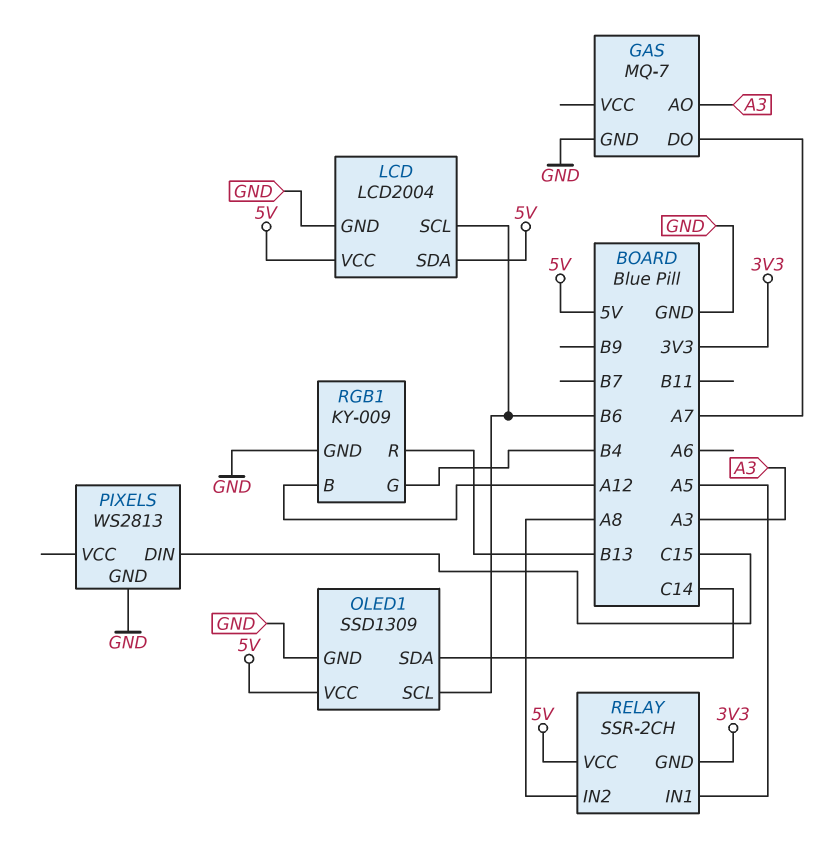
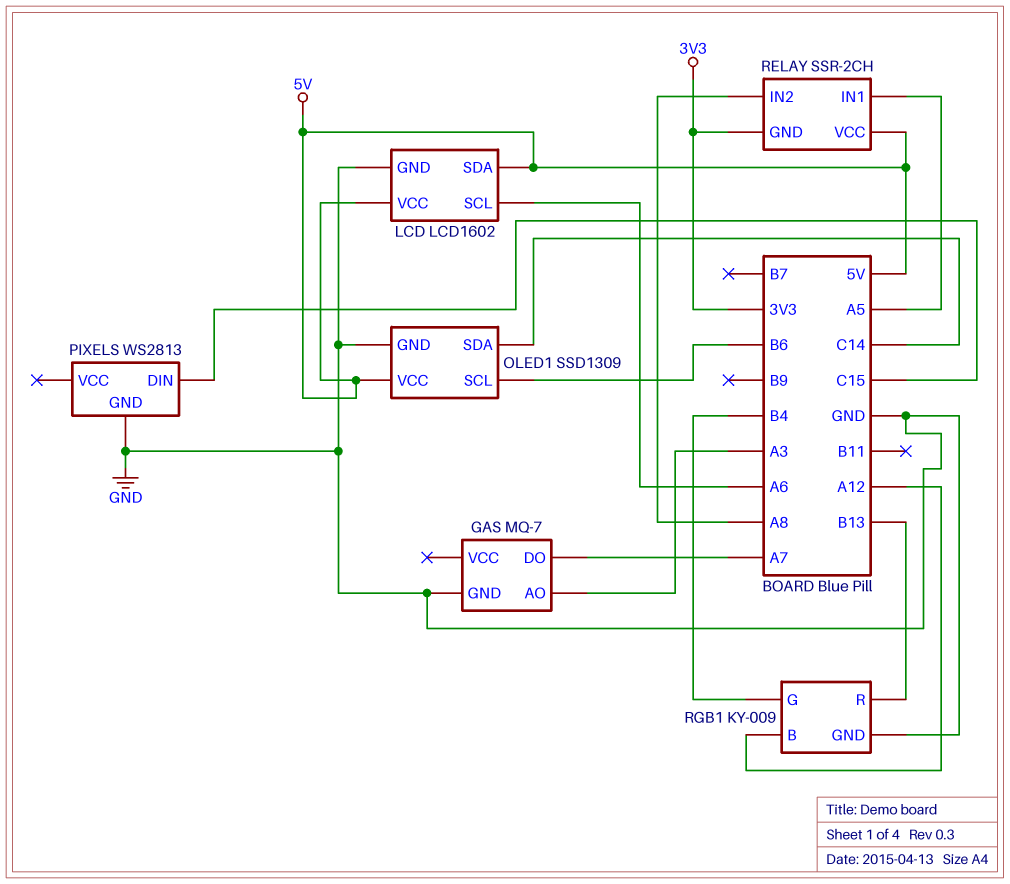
LCD: LCD2004 -> LCD1602
LCD pin SCL: B6 -> A6

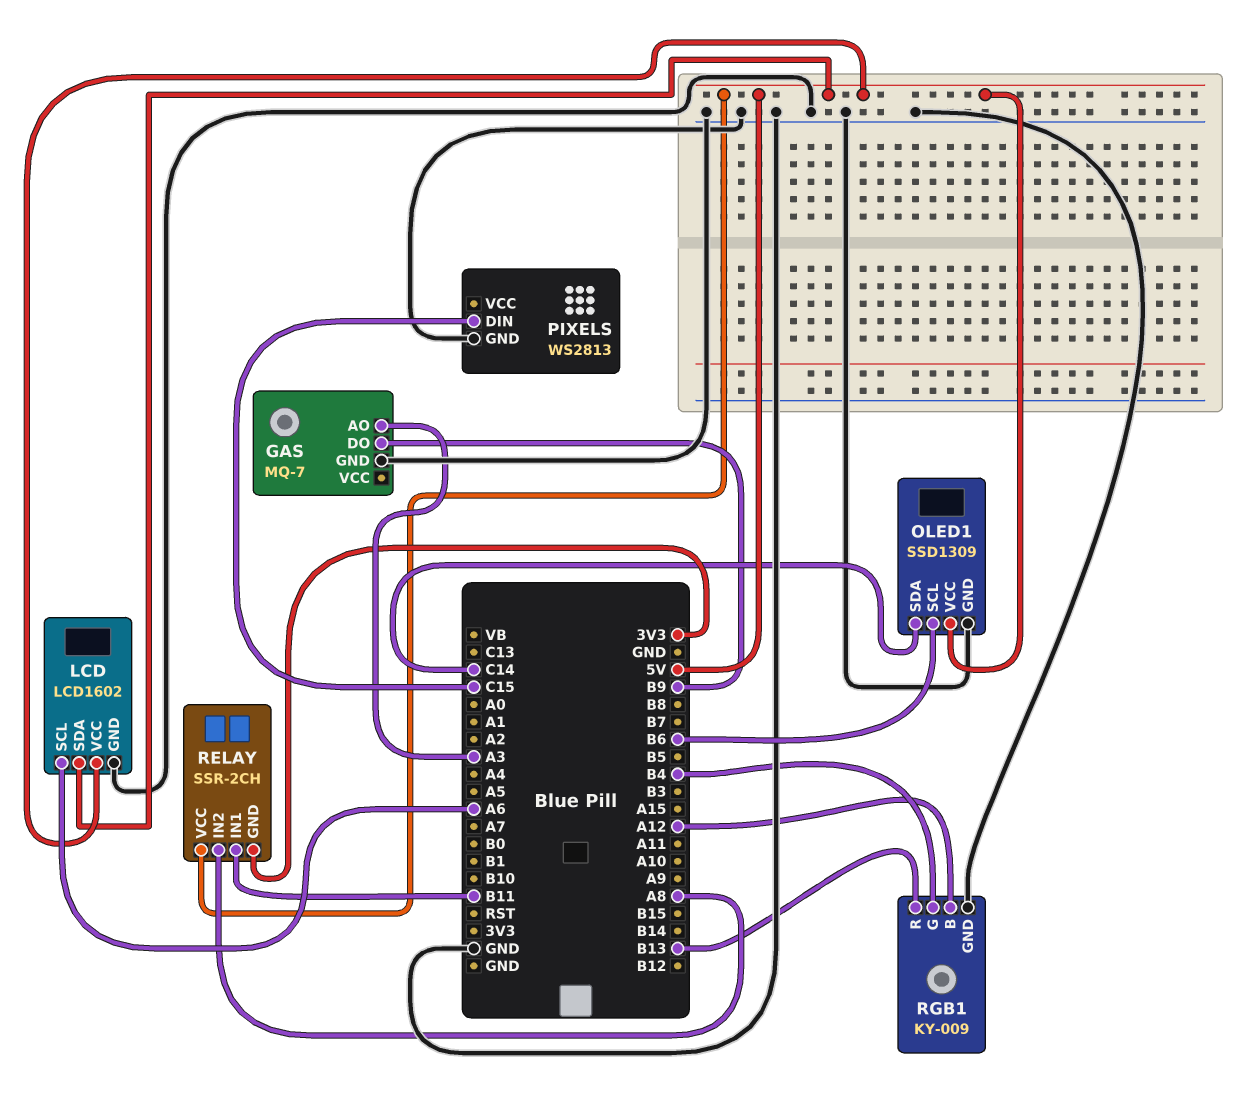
GAS pin DO: A7 -> B9
RELAY pin IN1: A5 -> B11

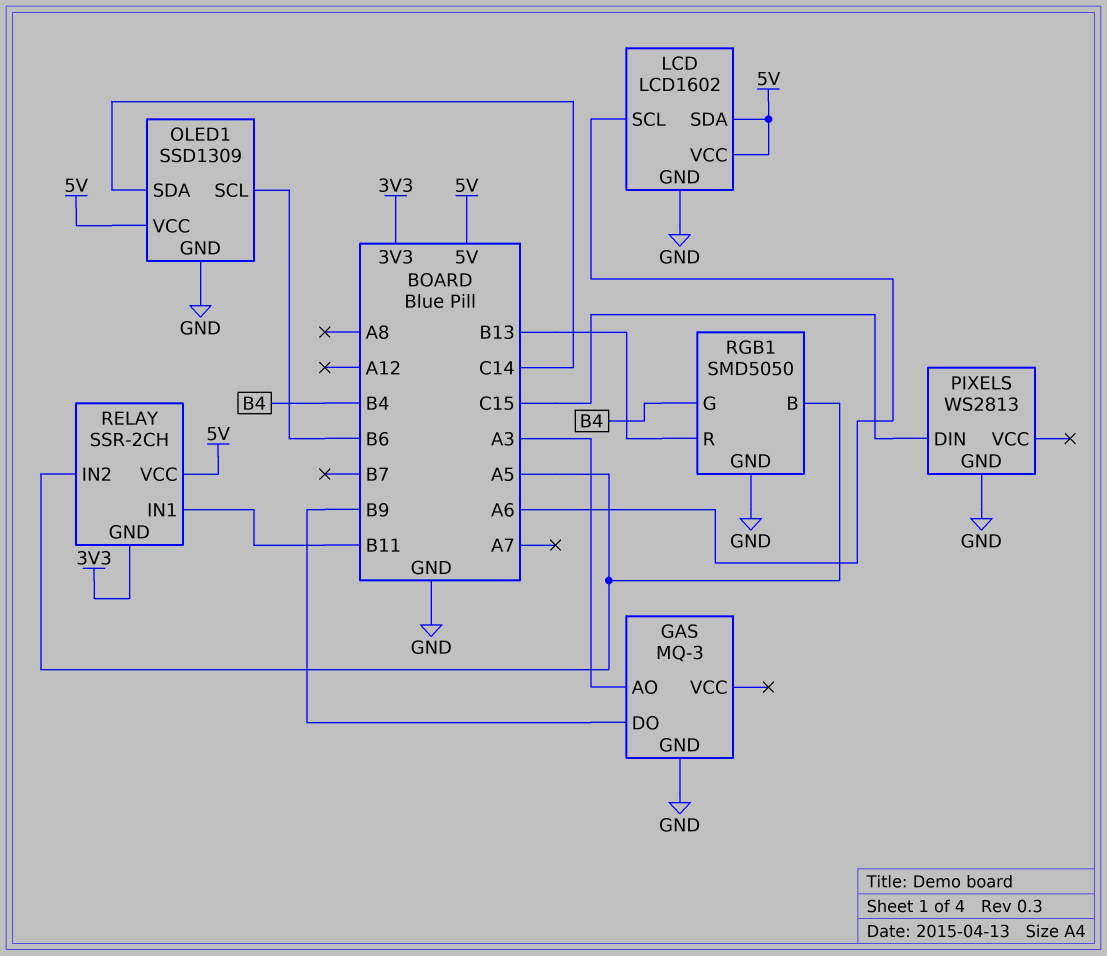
GAS: MQ-7 -> MQ-3
RELAY pin IN2: A8 -> A5
RGB1: KY-009 -> SMD5050
RGB1 pin B: A12 -> A5

